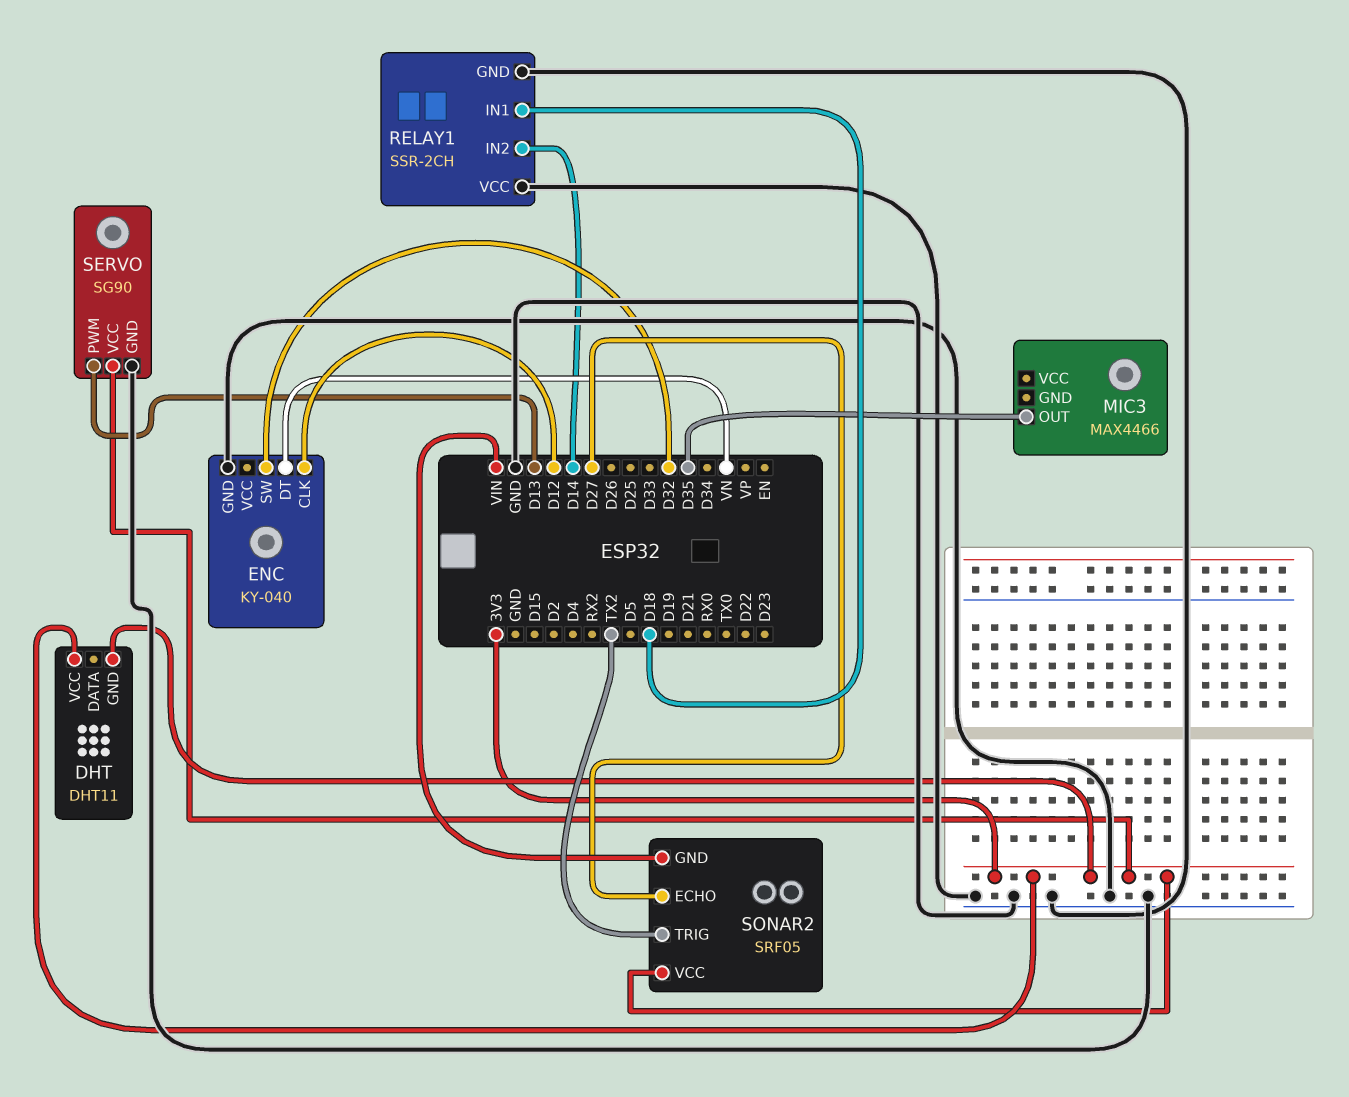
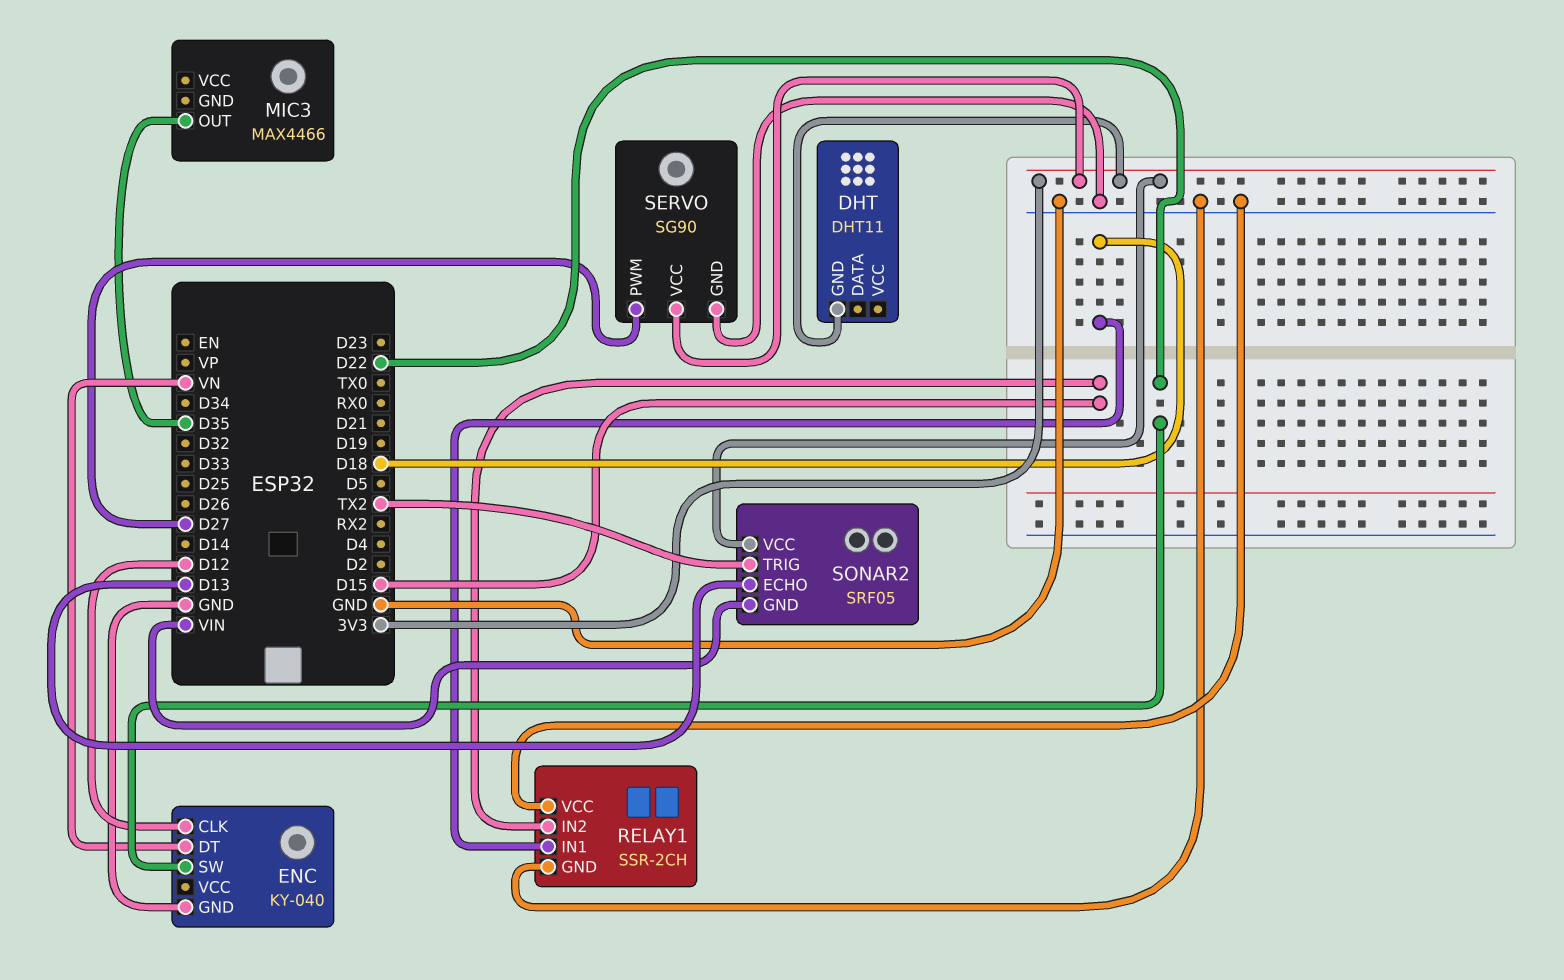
DHT pin VCC: 3V3 -> none
ENC pin SW: D32 -> D22
RELAY1 pin IN2: D14 -> D15
SERVO pin PWM: D13 -> D27
SONAR2 pin ECHO: D27 -> D13

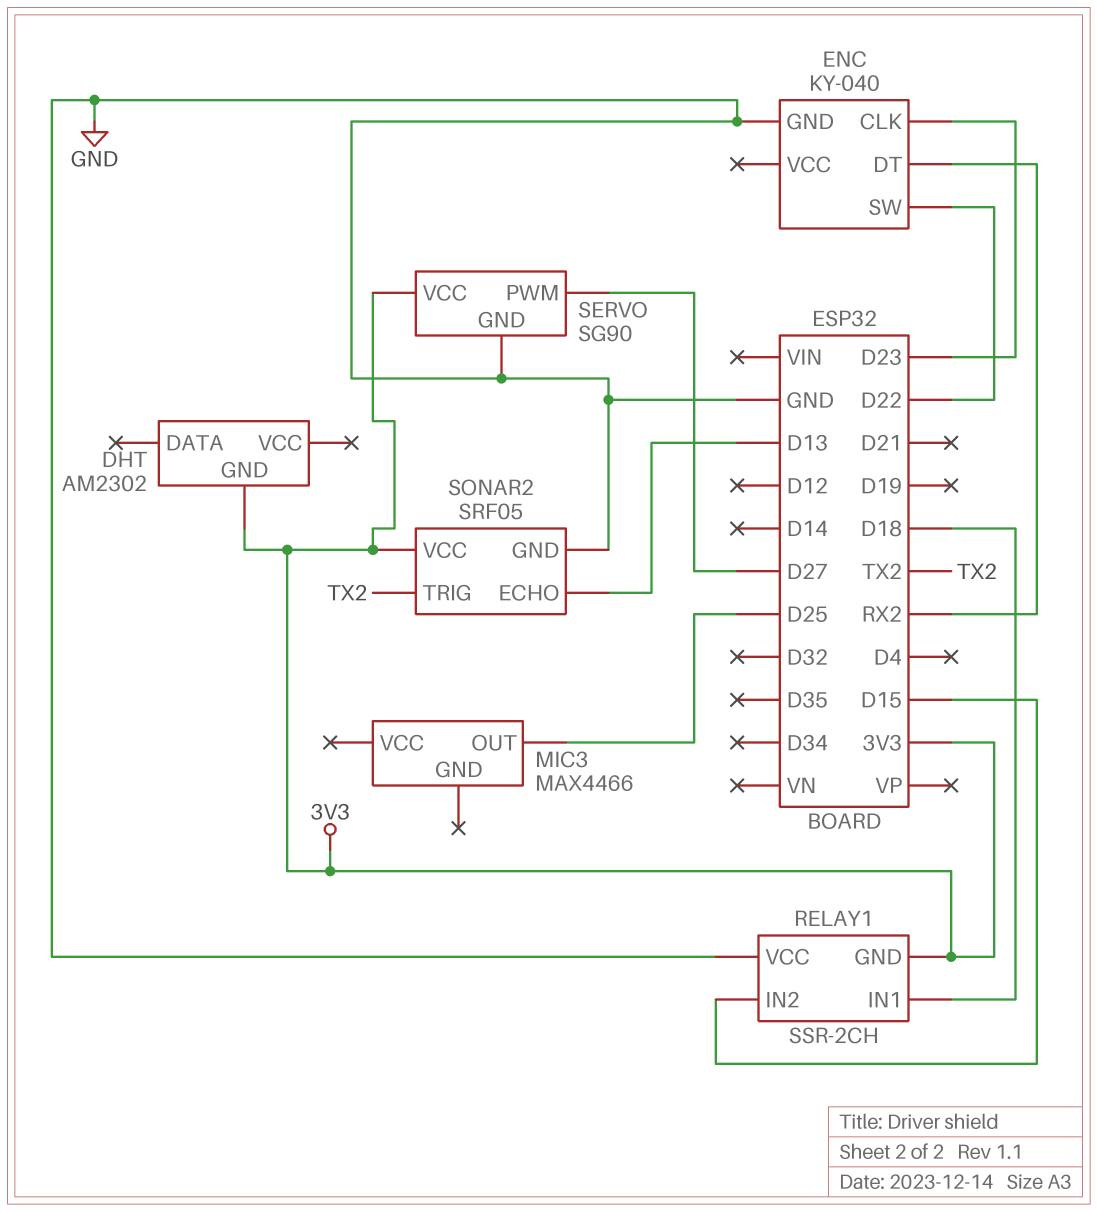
DHT: DHT11 -> AM2302
ENC pin CLK: D12 -> D23
ENC pin DT: VN -> RX2
MIC3 pin OUT: D35 -> D25
RELAY1 pin GND: GND -> 3V3
SONAR2 pin GND: VIN -> GND

